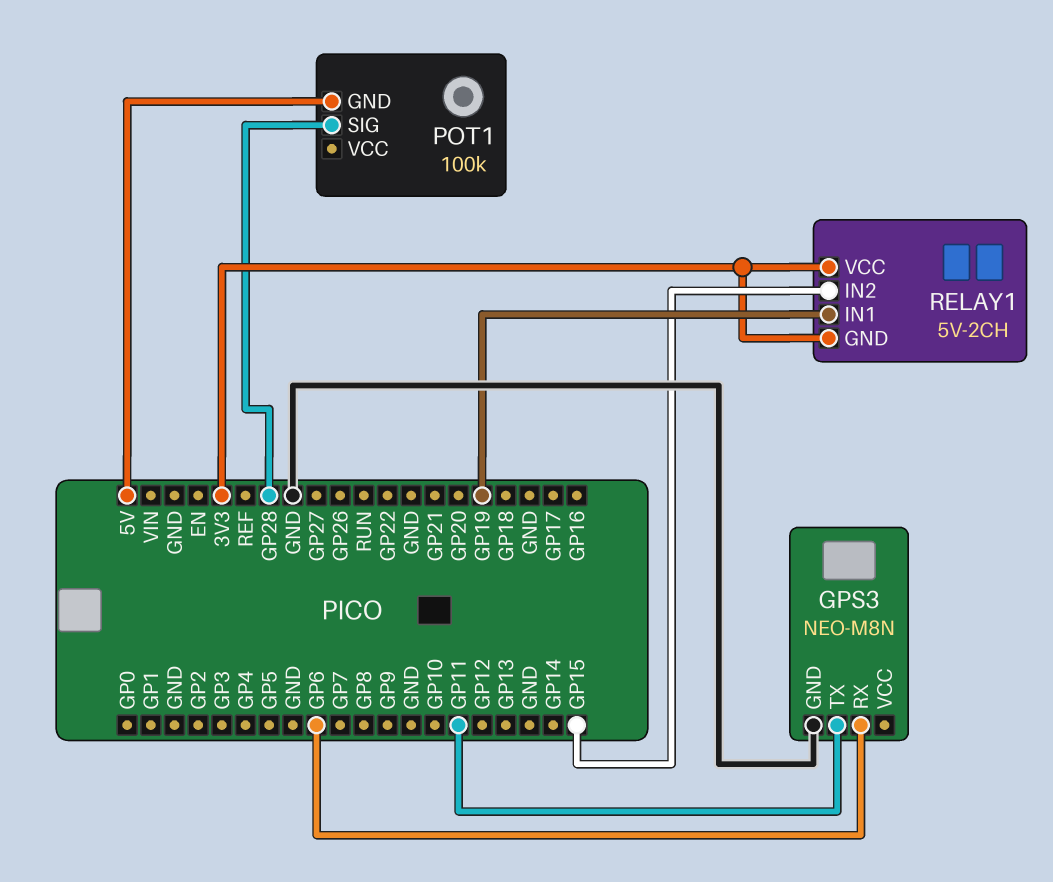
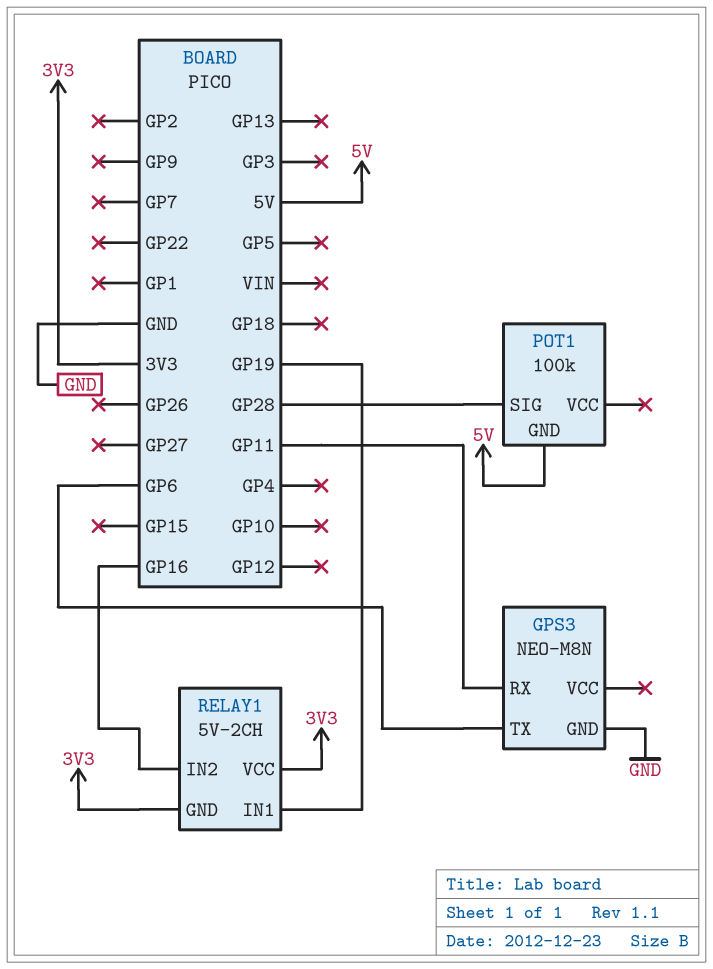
GPS3 pin RX: GP6 -> GP11
GPS3 pin TX: GP11 -> GP6
RELAY1 pin IN2: GP15 -> GP16

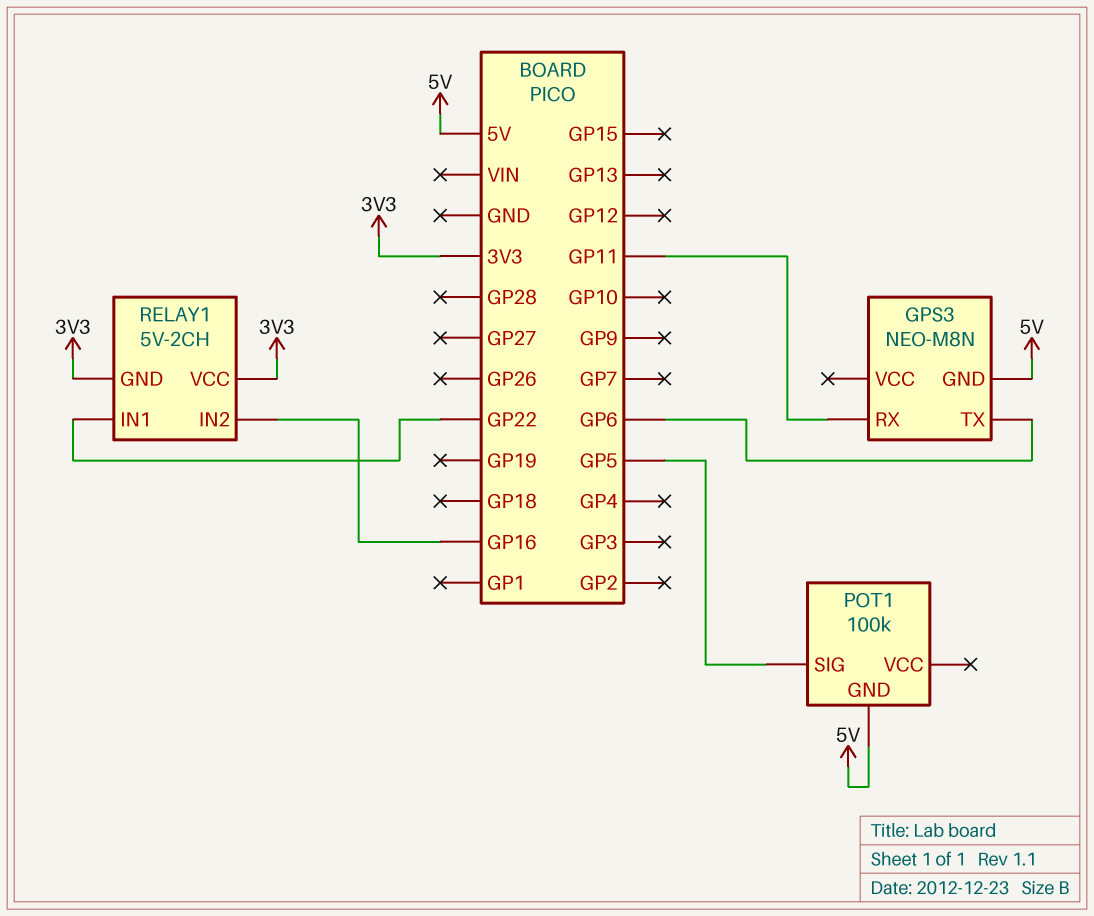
GPS3 pin GND: GND -> 5V
POT1 pin SIG: GP28 -> GP5
RELAY1 pin IN1: GP19 -> GP22

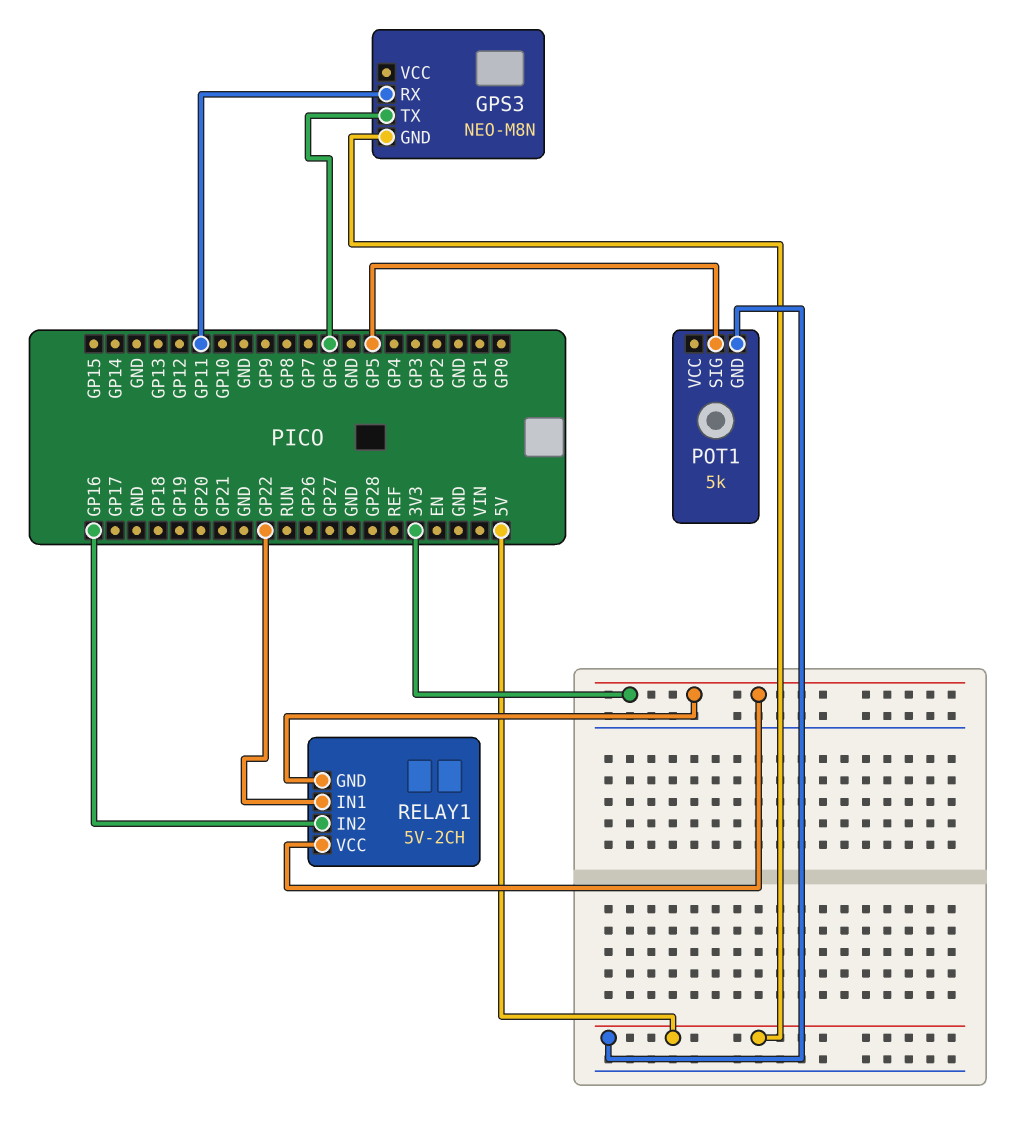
POT1: 100k -> 5k

